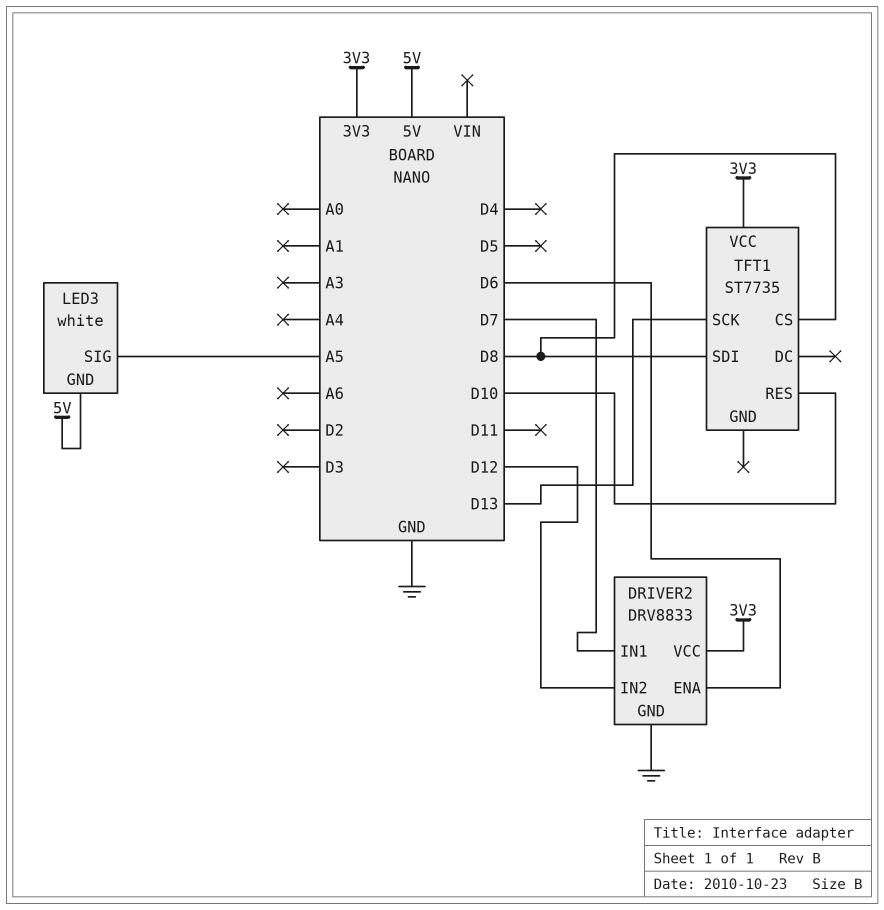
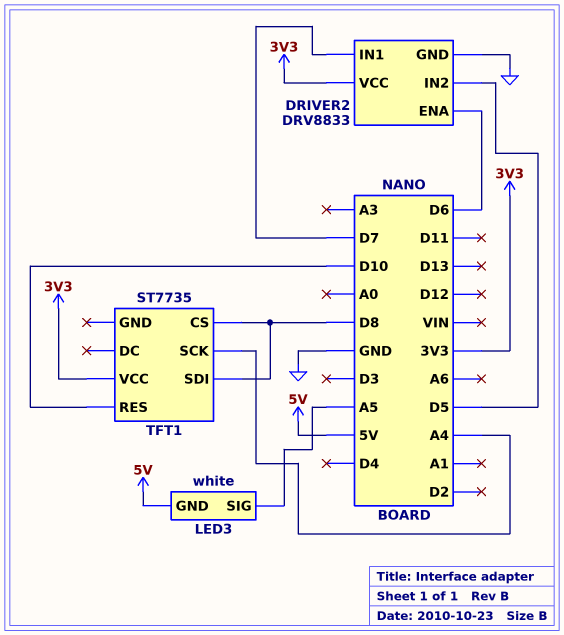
DRIVER2 pin IN2: D12 -> D5
TFT1 pin SCK: D13 -> A4

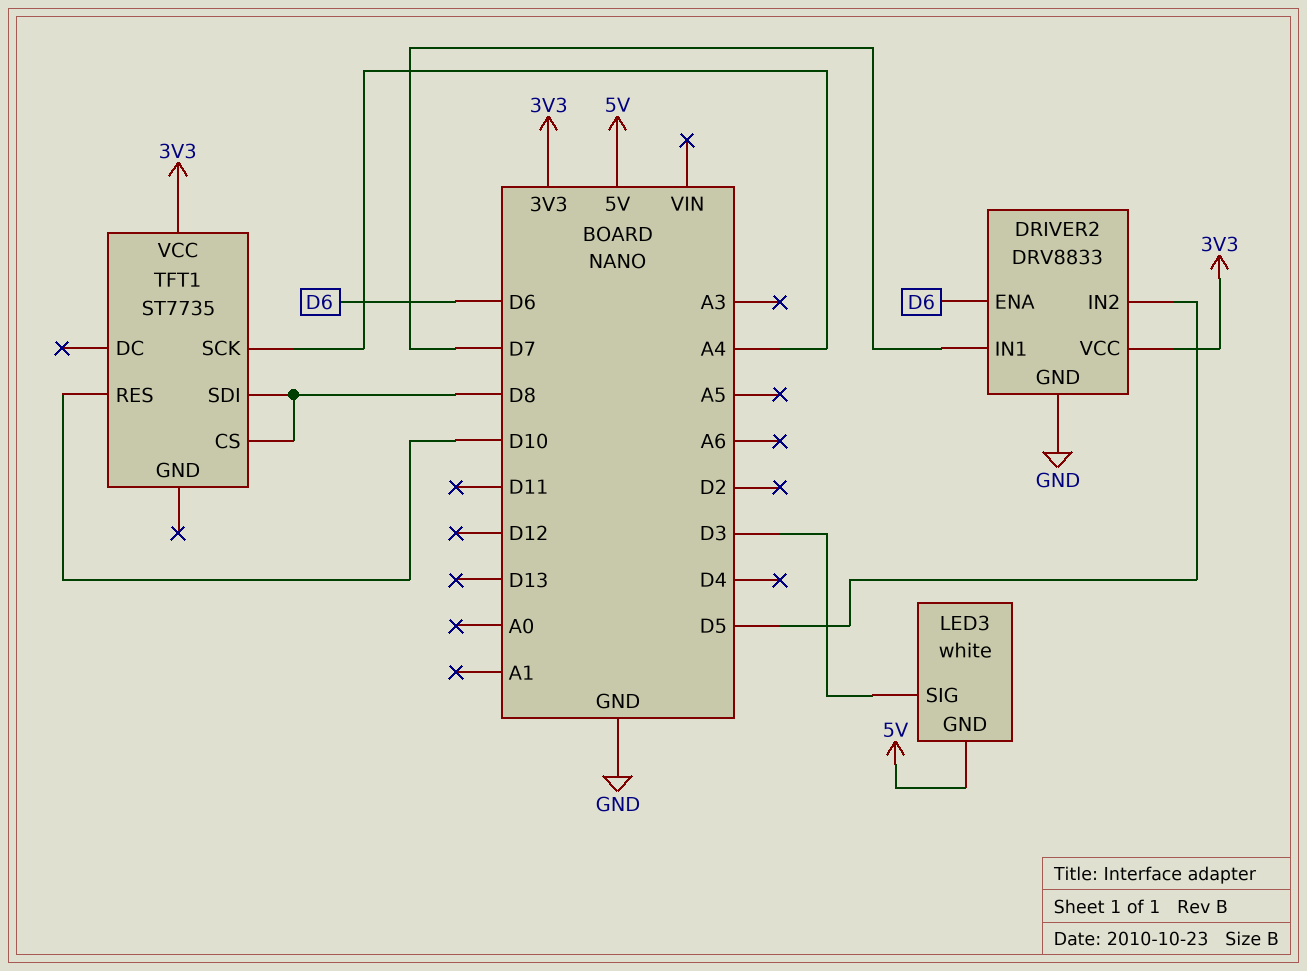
LED3 pin SIG: A5 -> D3

